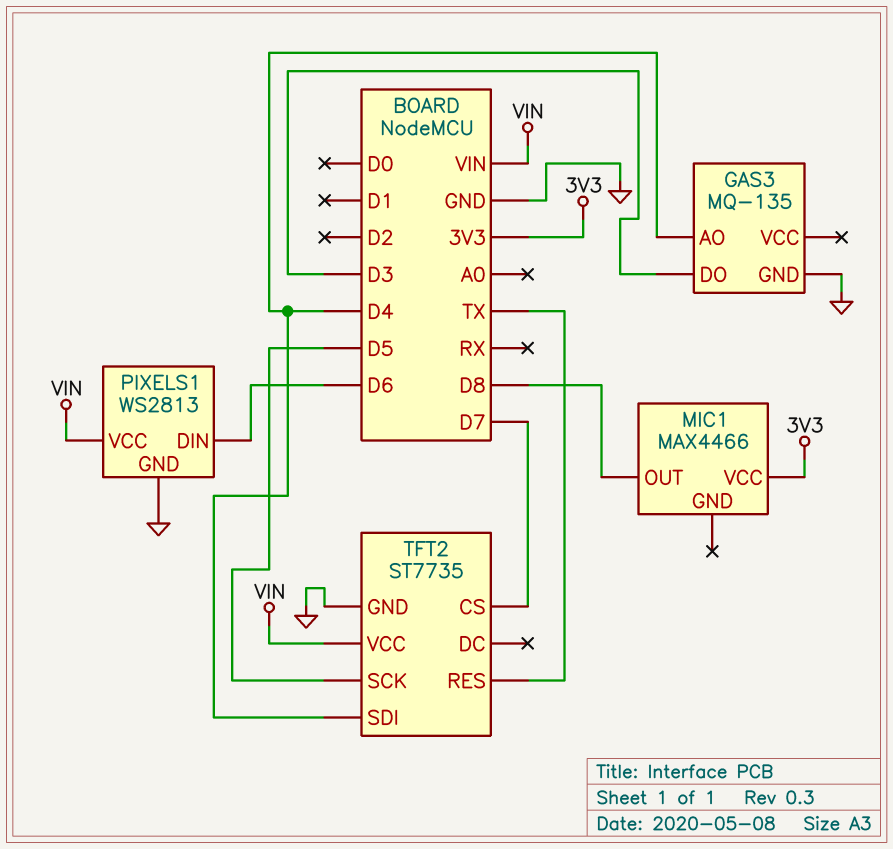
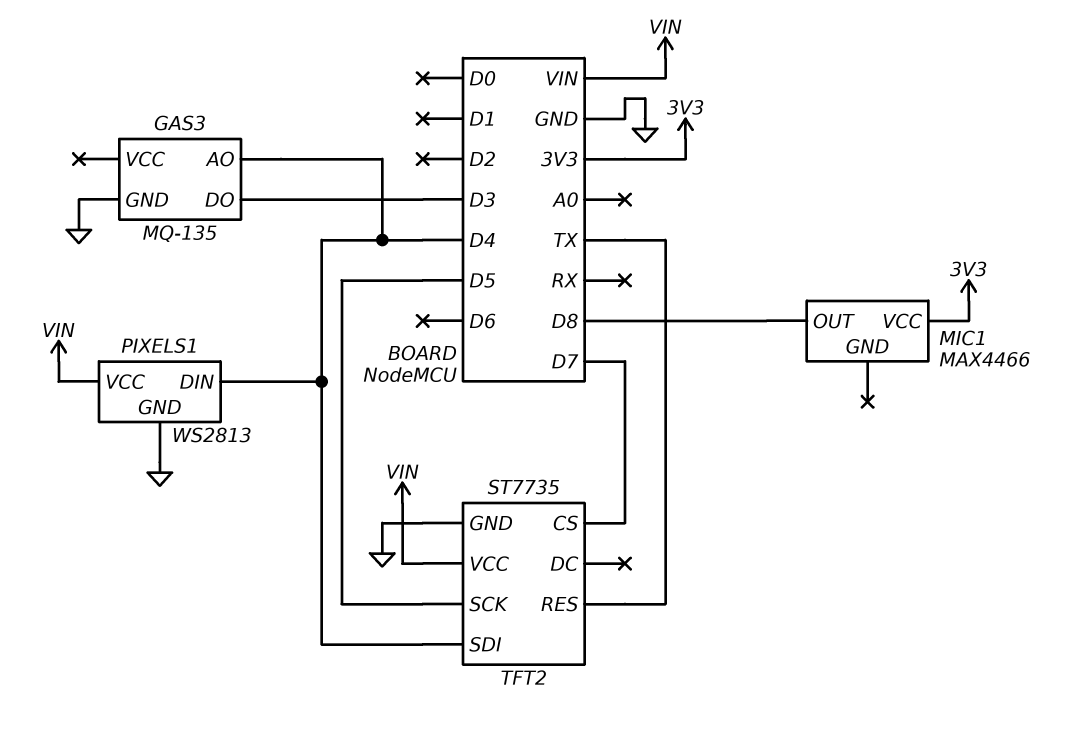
PIXELS1 pin DIN: D6 -> D4

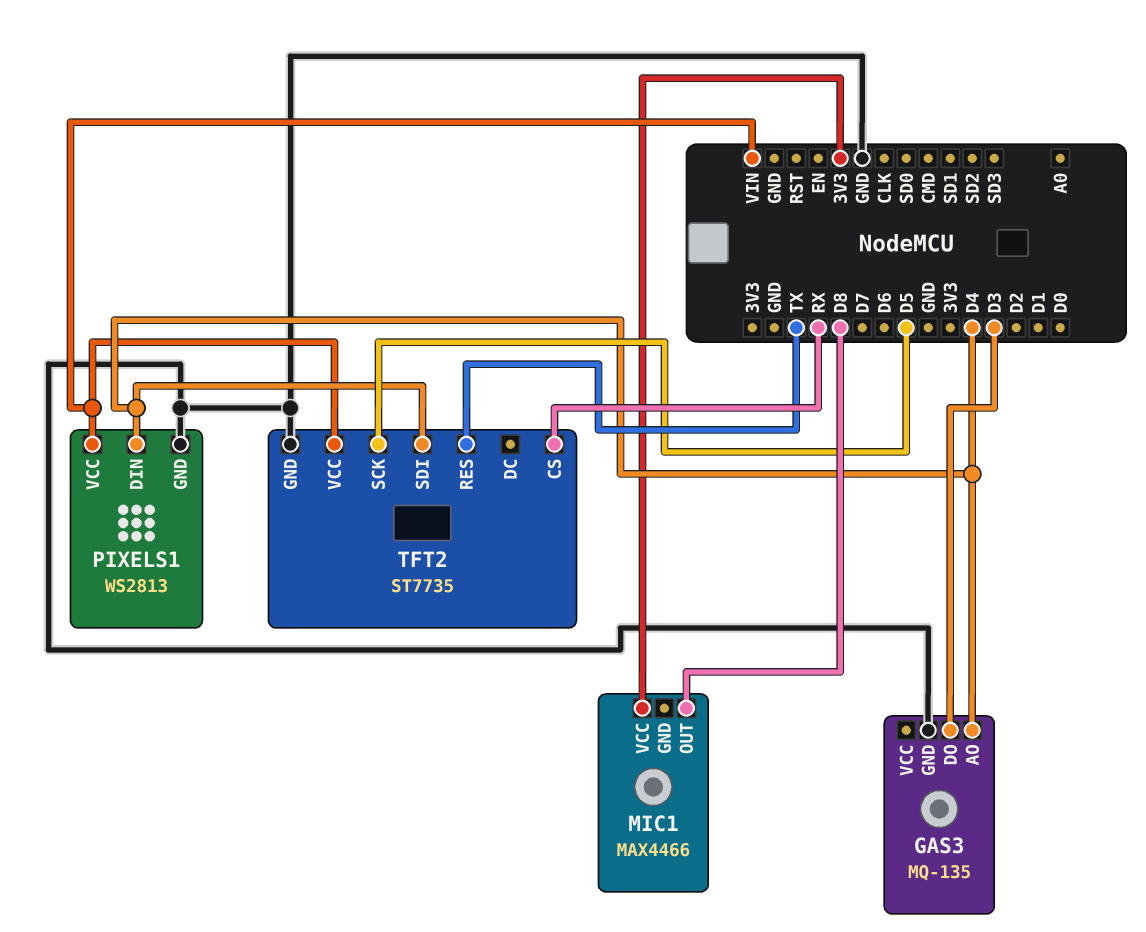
TFT2 pin CS: D7 -> RX

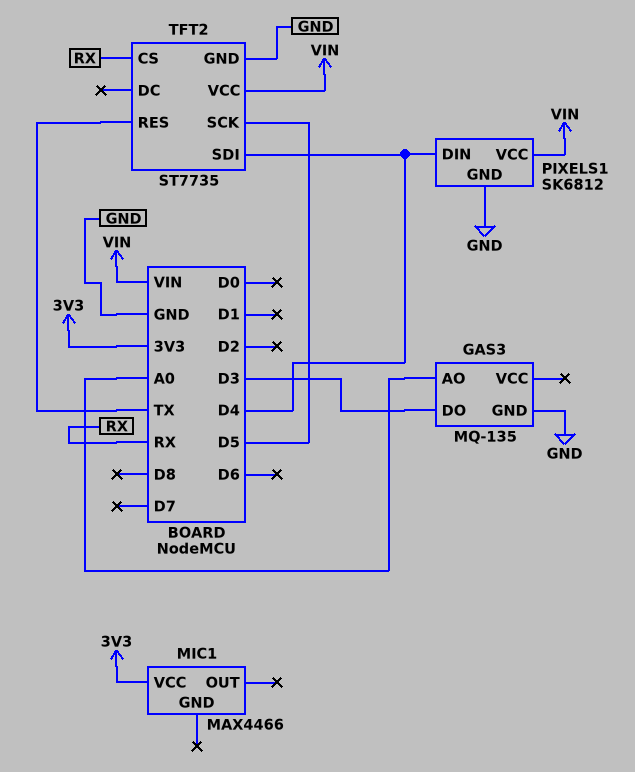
GAS3 pin AO: D4 -> A0
MIC1 pin OUT: D8 -> none
PIXELS1: WS2813 -> SK6812

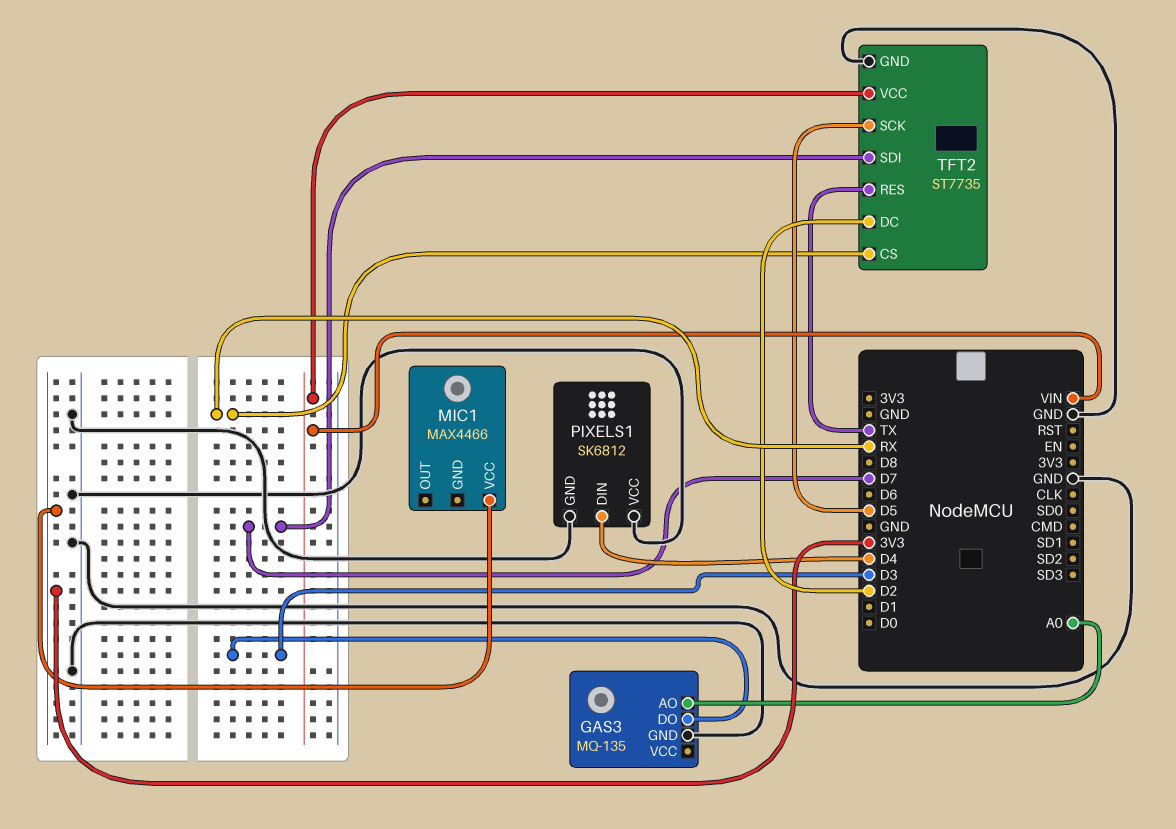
PIXELS1 pin VCC: VIN -> GND
TFT2 pin DC: none -> D2
TFT2 pin SDI: D4 -> D7

